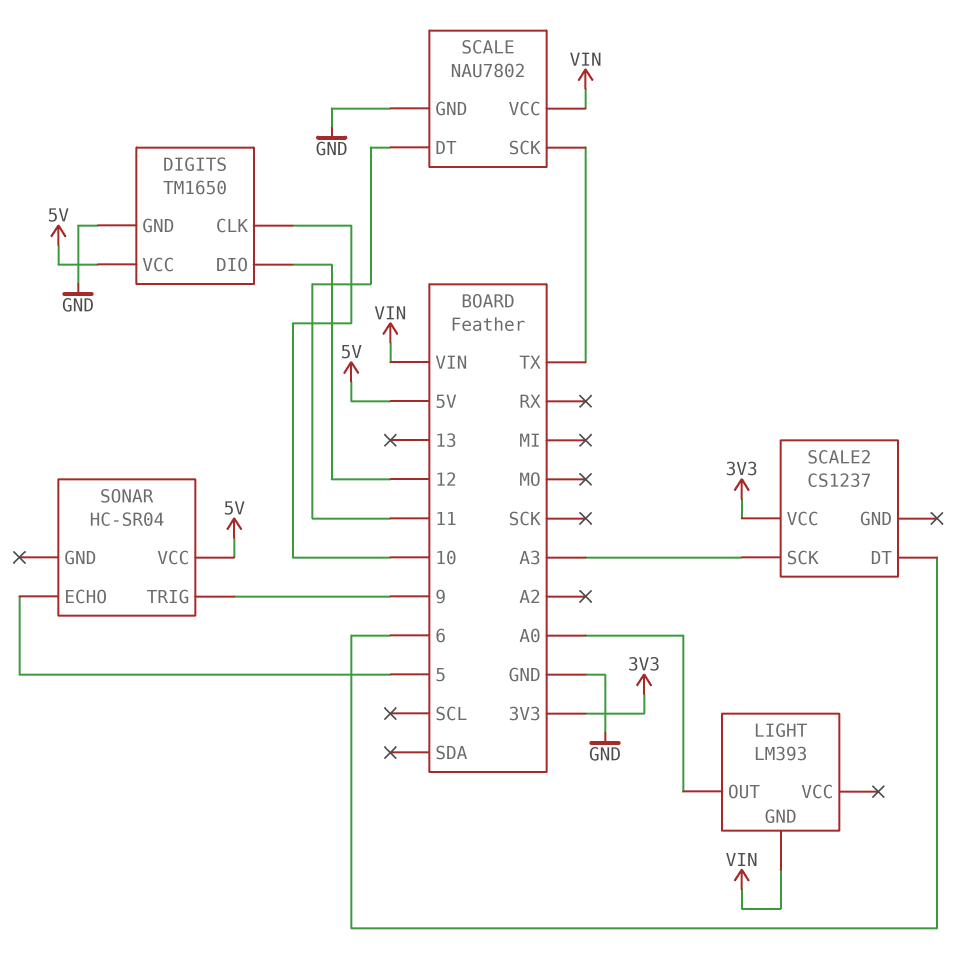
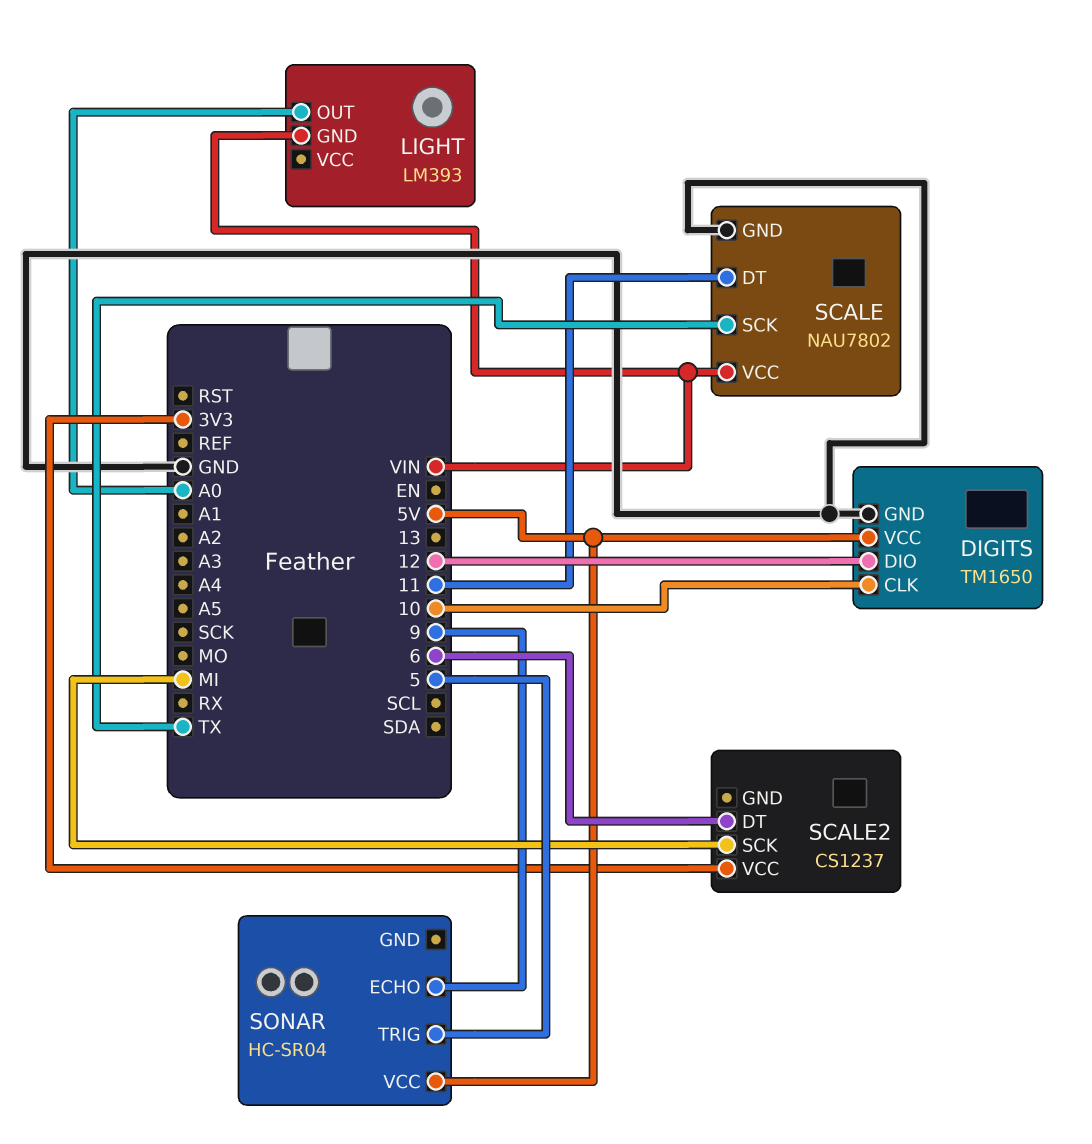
SCALE2 pin SCK: A3 -> MI
SONAR pin ECHO: 5 -> 9
SONAR pin TRIG: 9 -> 5

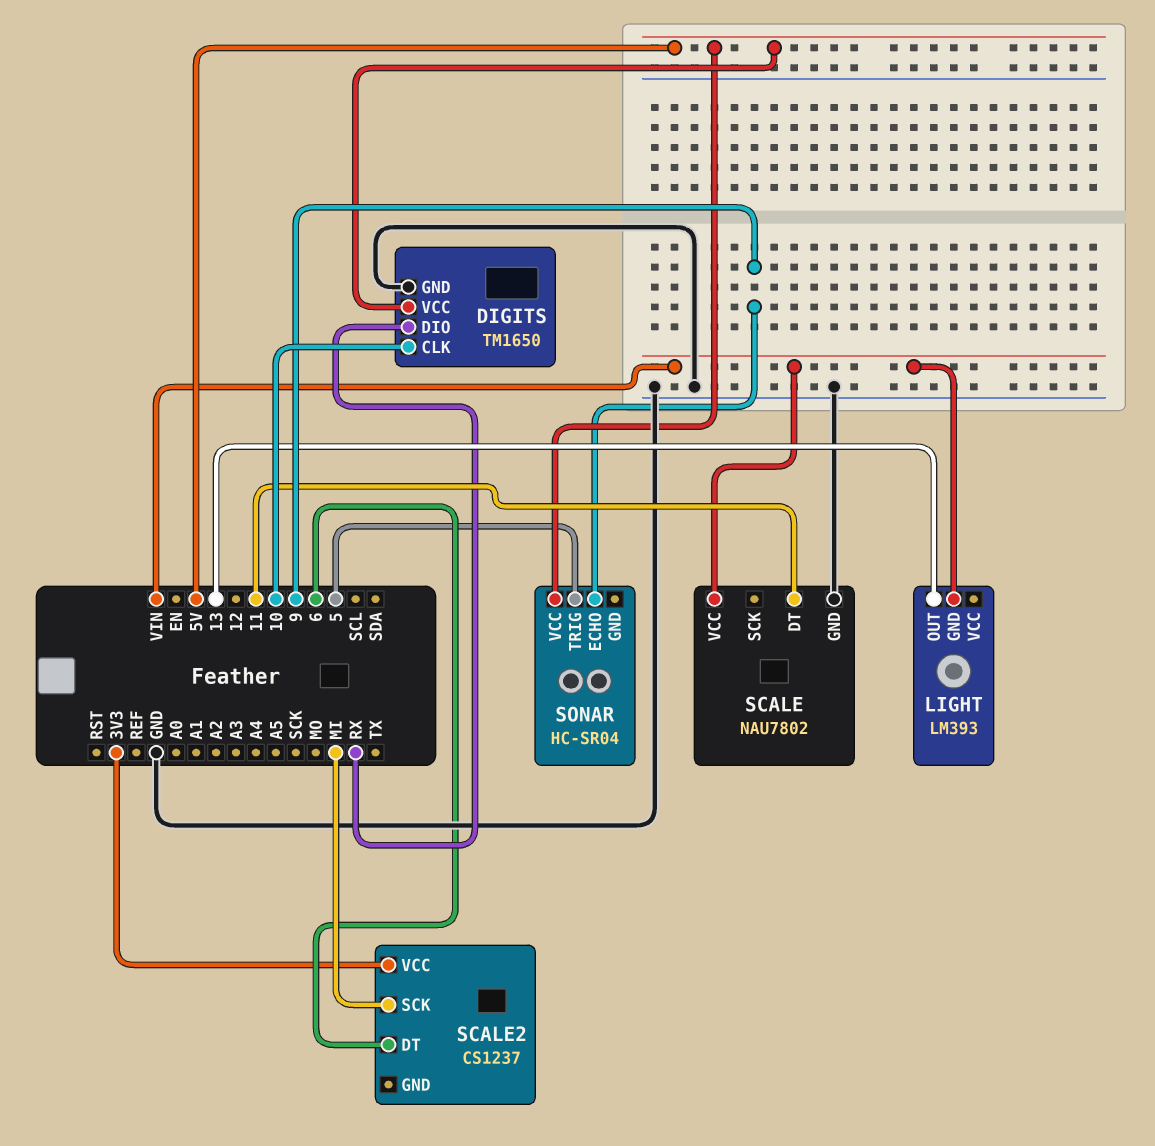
DIGITS pin DIO: 12 -> RX
LIGHT pin OUT: A0 -> 13
SCALE pin SCK: TX -> none

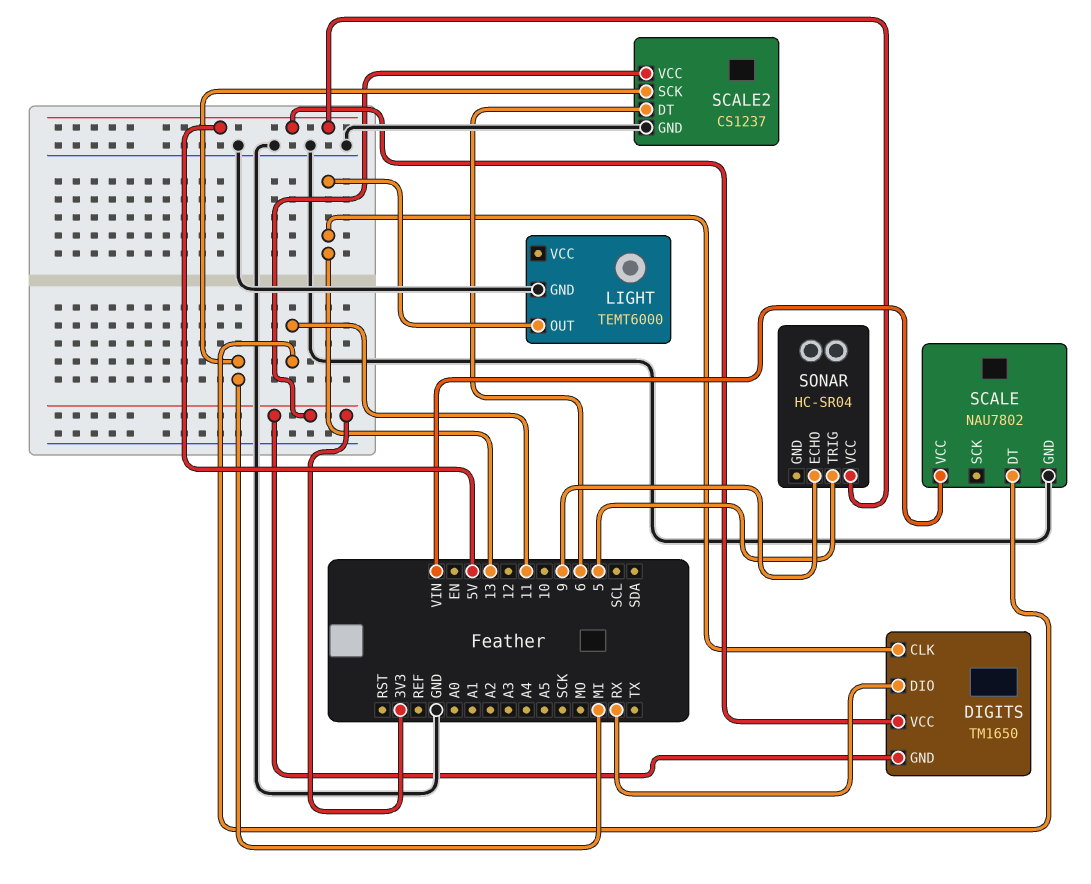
DIGITS pin CLK: 10 -> 13
DIGITS pin GND: GND -> 3V3
LIGHT: LM393 -> TEMT6000
LIGHT pin GND: VIN -> GND
SCALE2 pin GND: none -> GND

